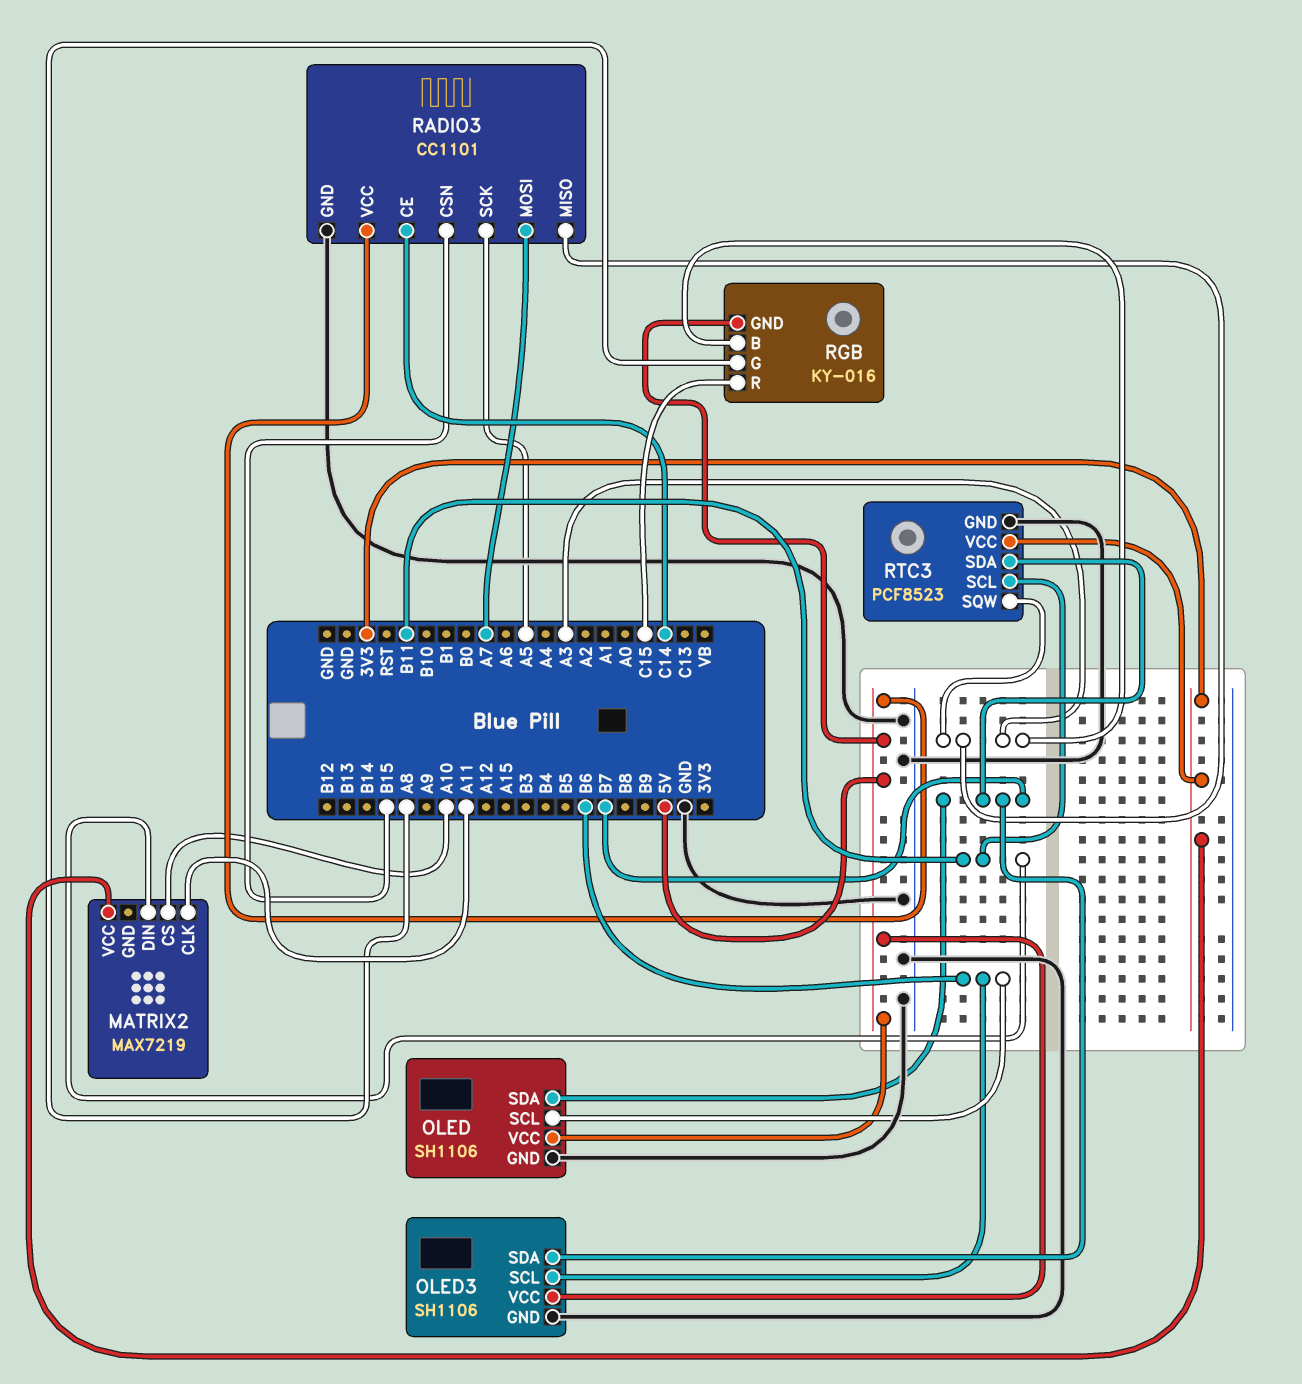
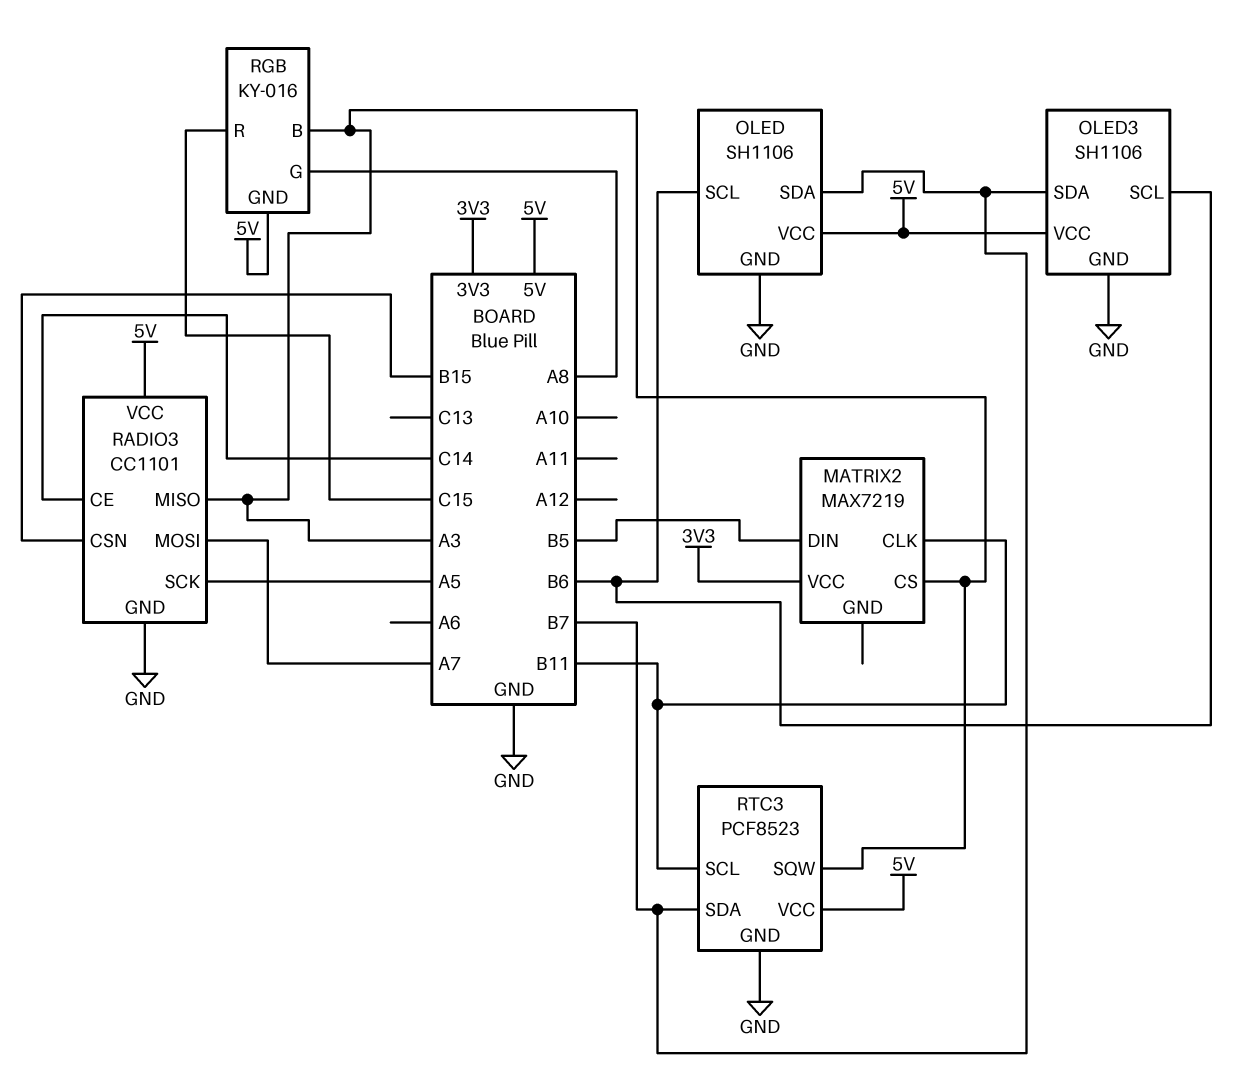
MATRIX2 pin CLK: A11 -> B11
MATRIX2 pin CS: A10 -> A3
MATRIX2 pin DIN: B11 -> B5
RTC3 pin VCC: 3V3 -> 5V

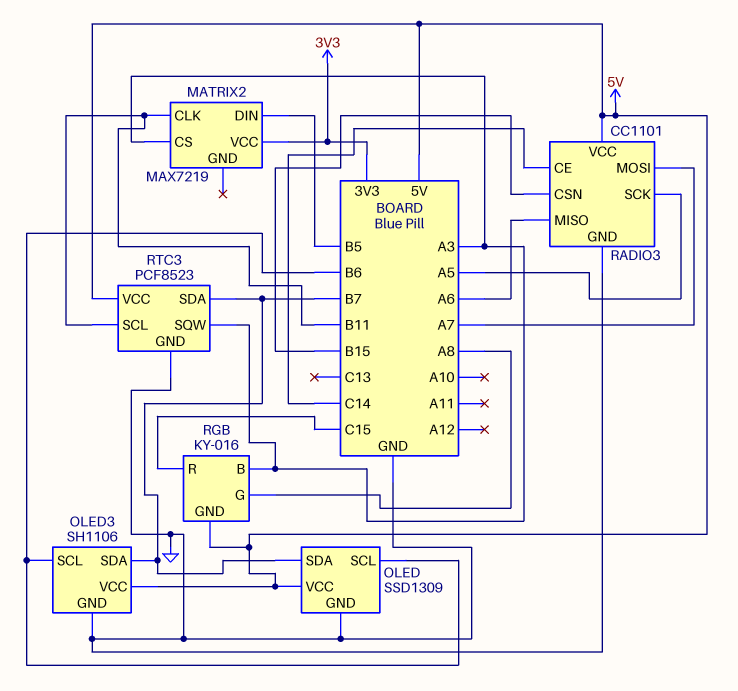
OLED: SH1106 -> SSD1309
RADIO3 pin MISO: A3 -> A6

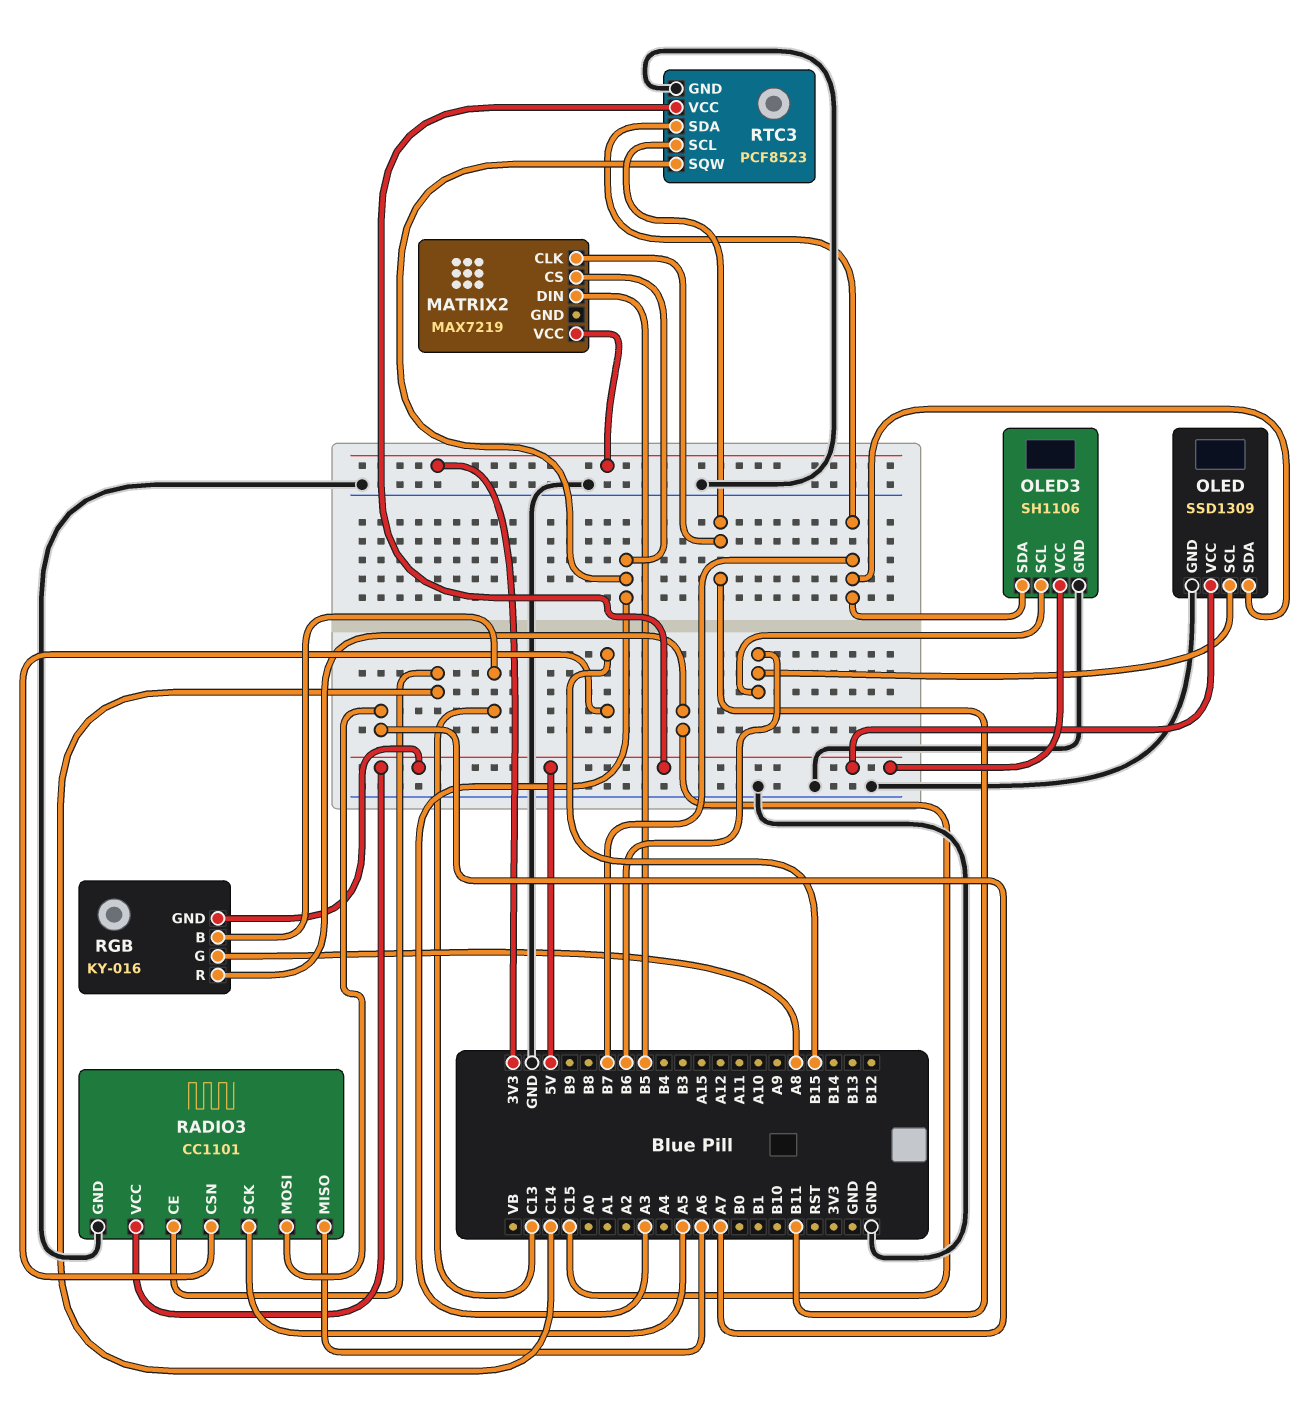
RGB pin B: A3 -> C13

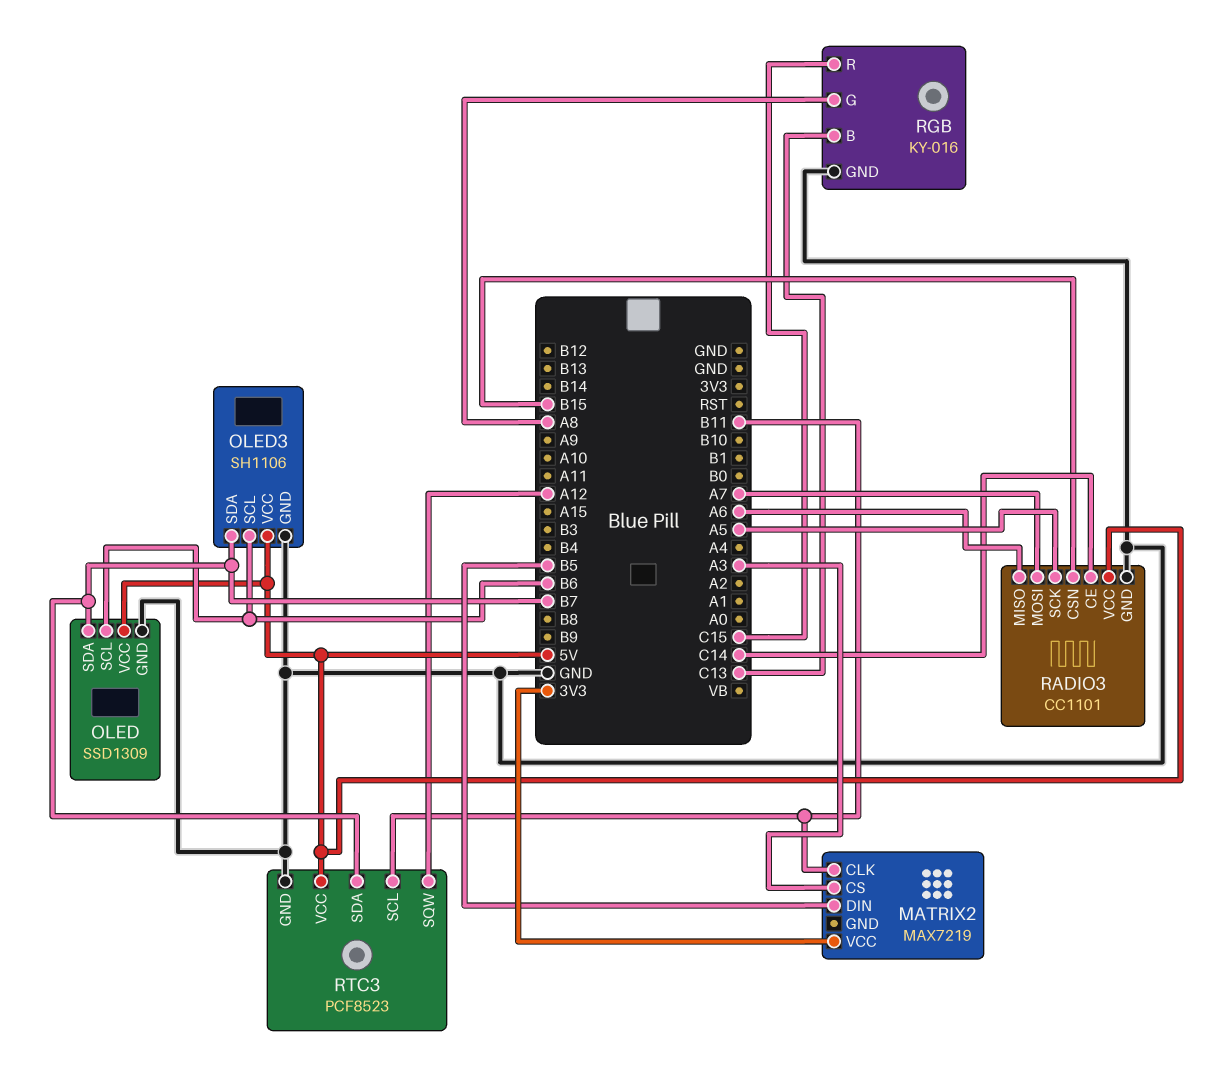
RGB pin GND: 5V -> GND
RTC3 pin SQW: A3 -> A12

